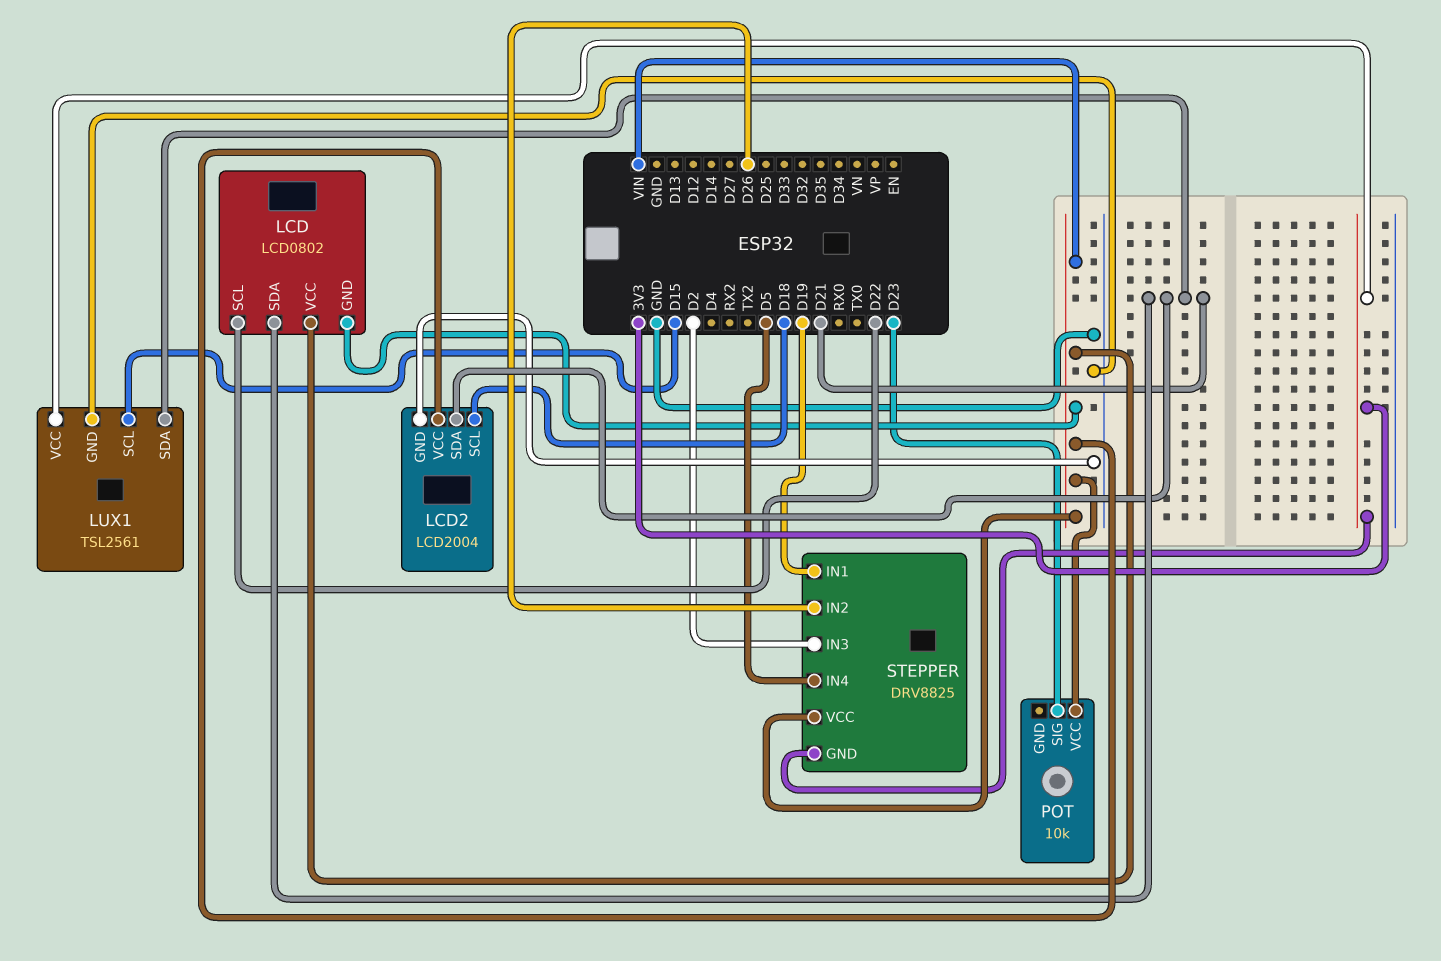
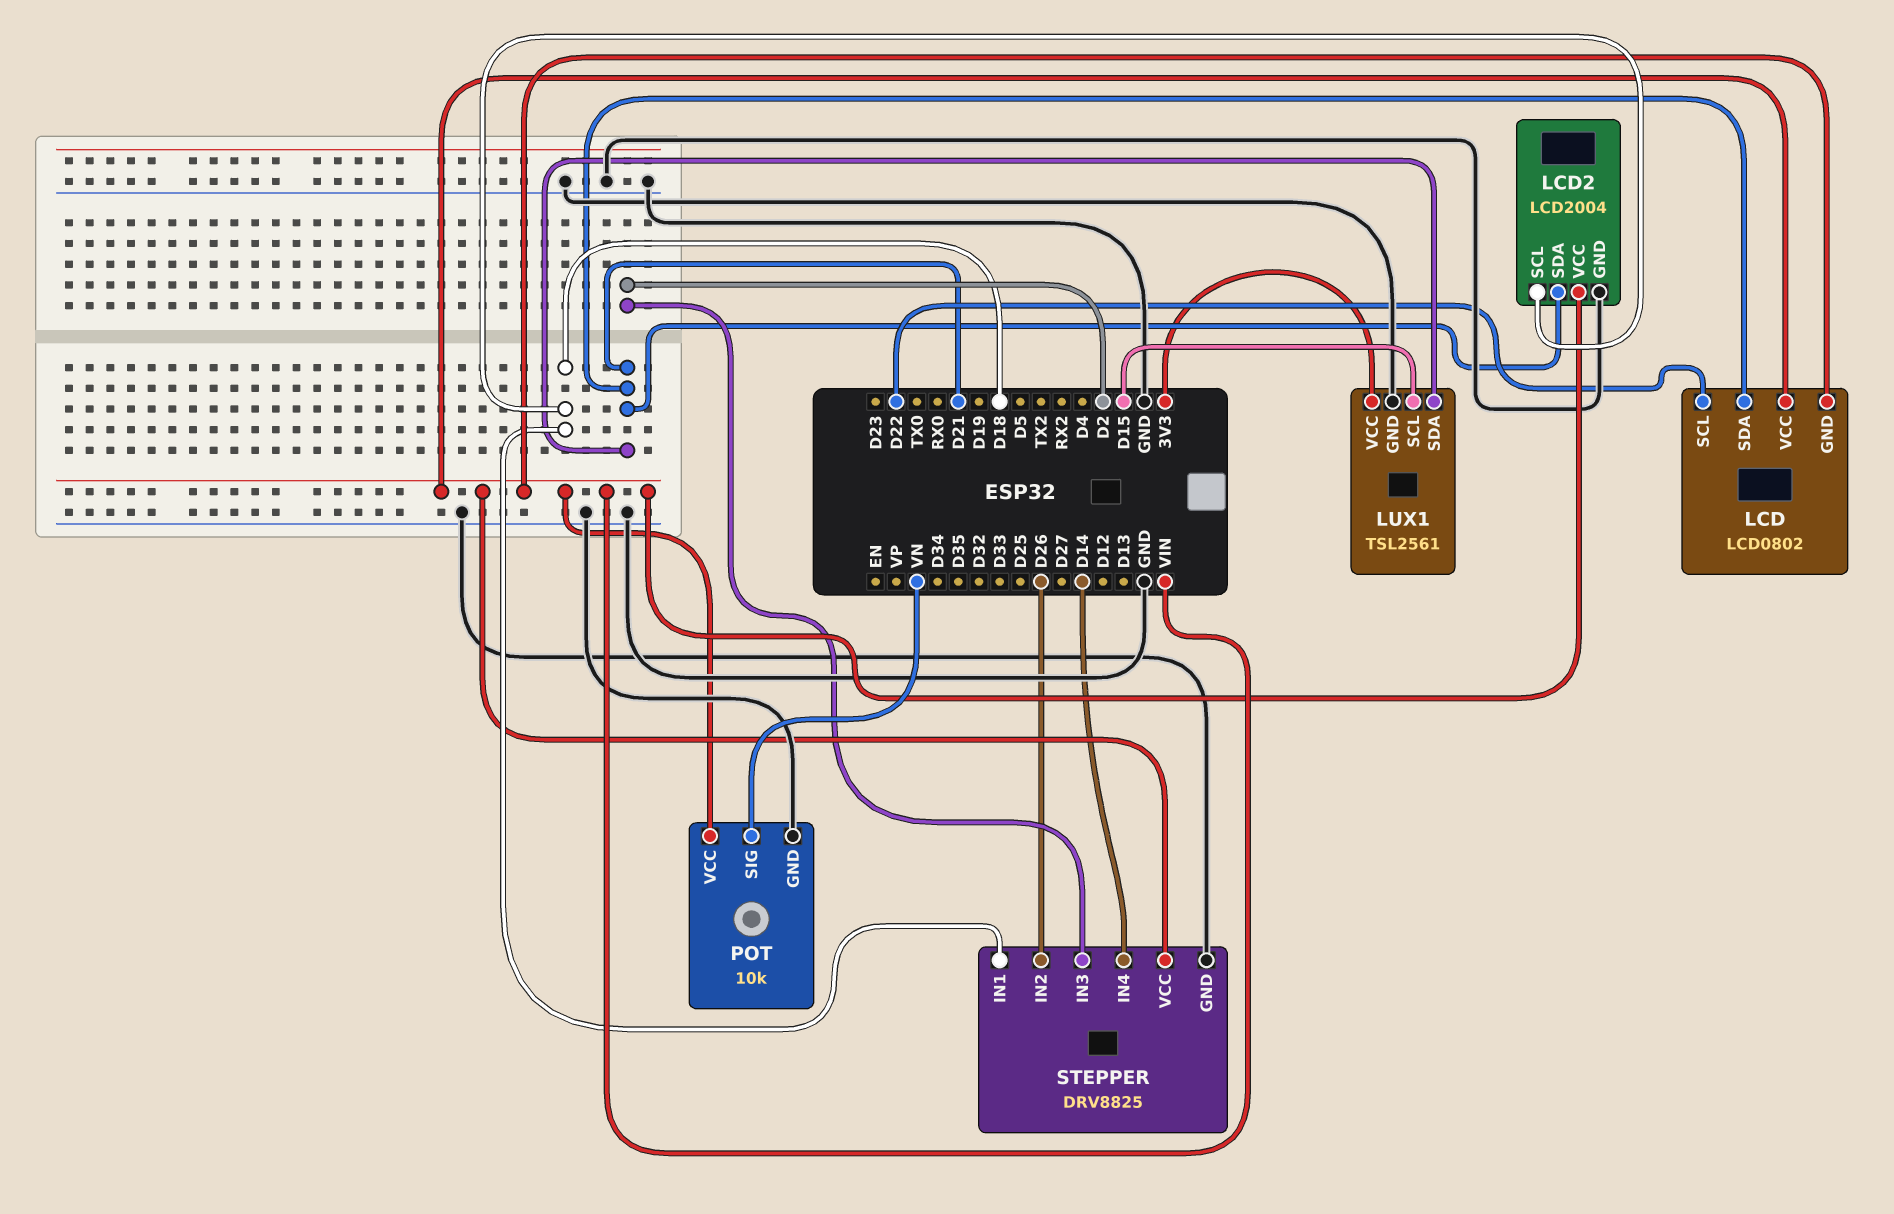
POT pin GND: none -> GND
POT pin SIG: D23 -> VN
STEPPER pin GND: 3V3 -> GND
STEPPER pin IN1: D19 -> D18
STEPPER pin IN4: D5 -> D14

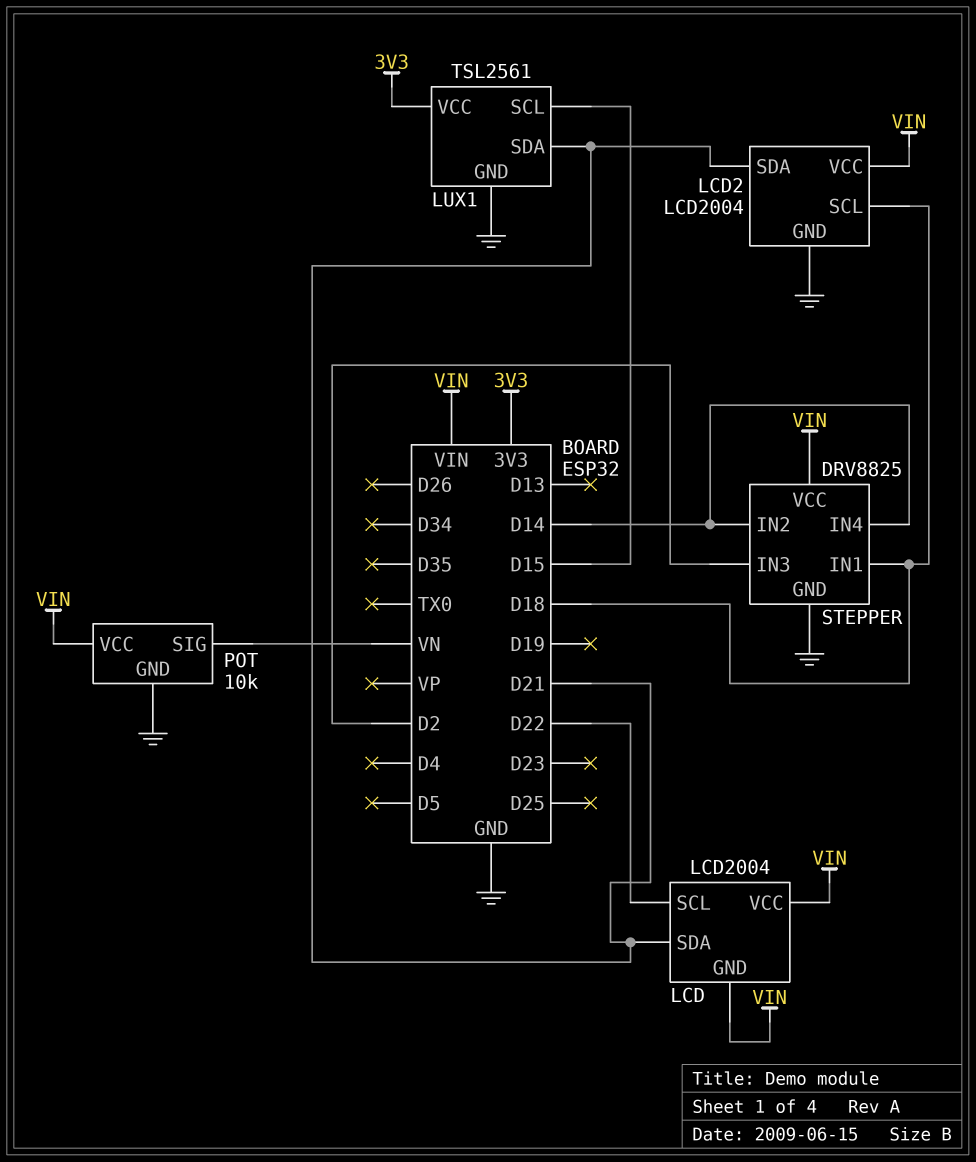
LCD: LCD0802 -> LCD2004
STEPPER pin IN2: D26 -> D14

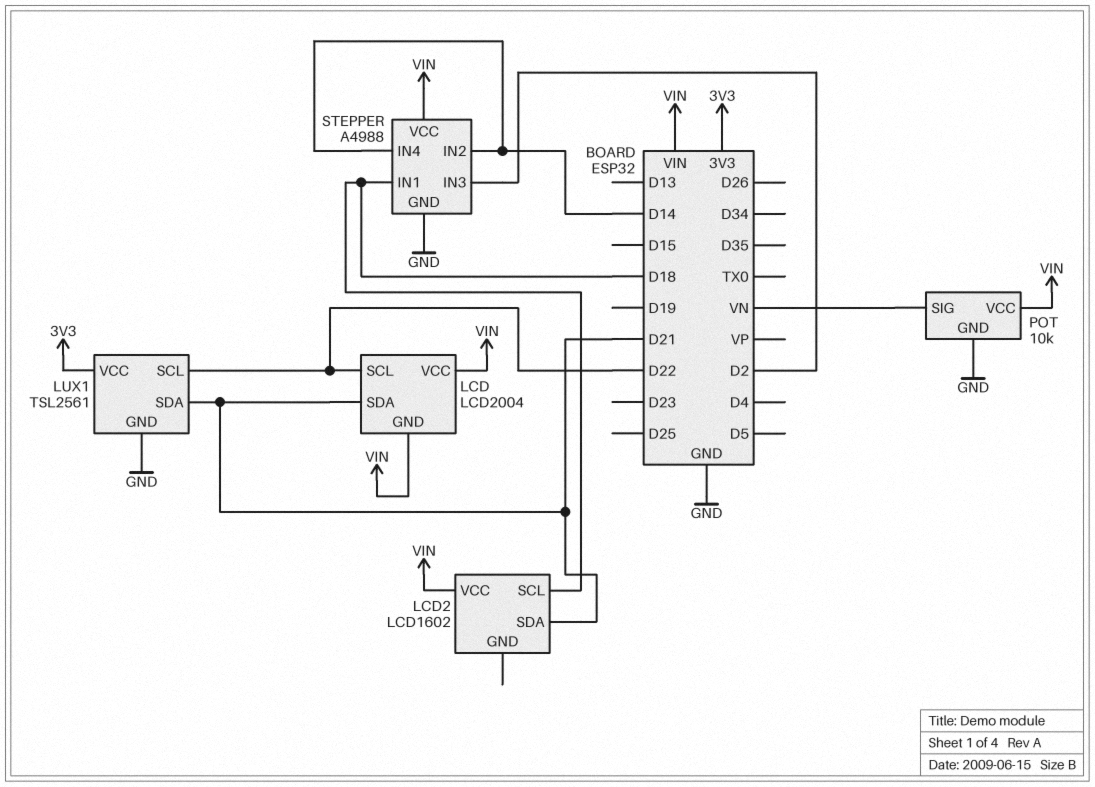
LCD2: LCD2004 -> LCD1602
LCD2 pin GND: GND -> none
LUX1 pin SCL: D15 -> D22
STEPPER: DRV8825 -> A4988

